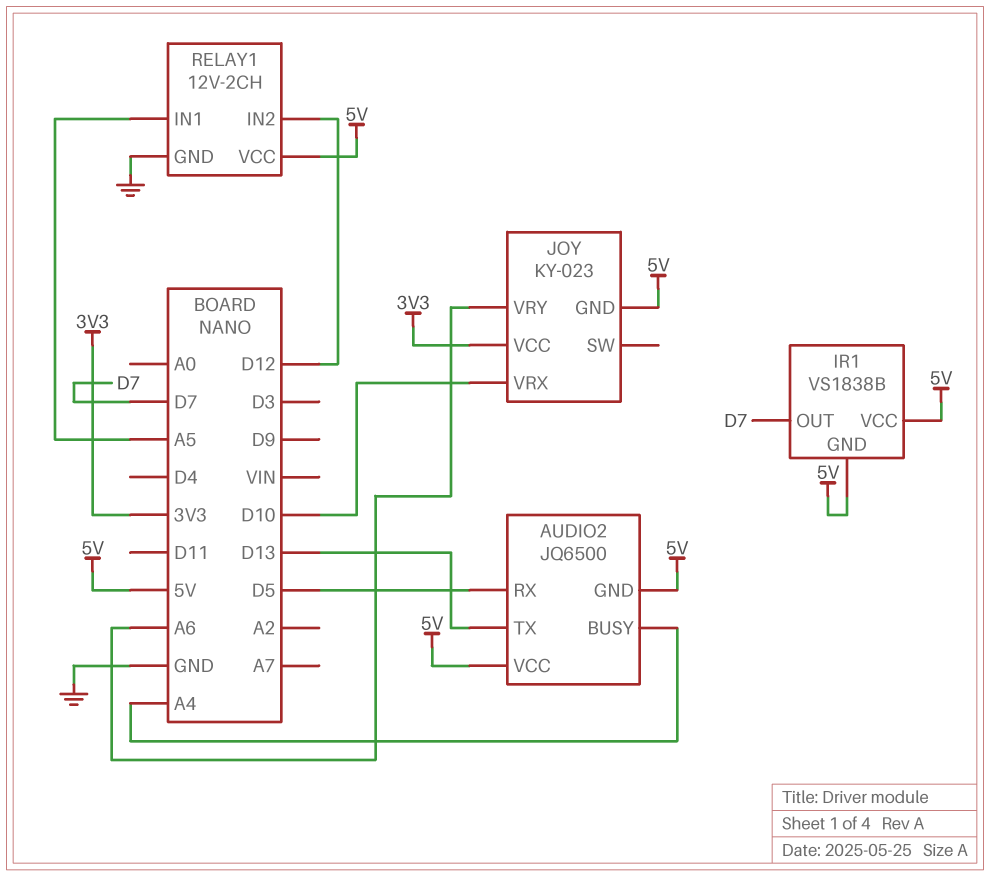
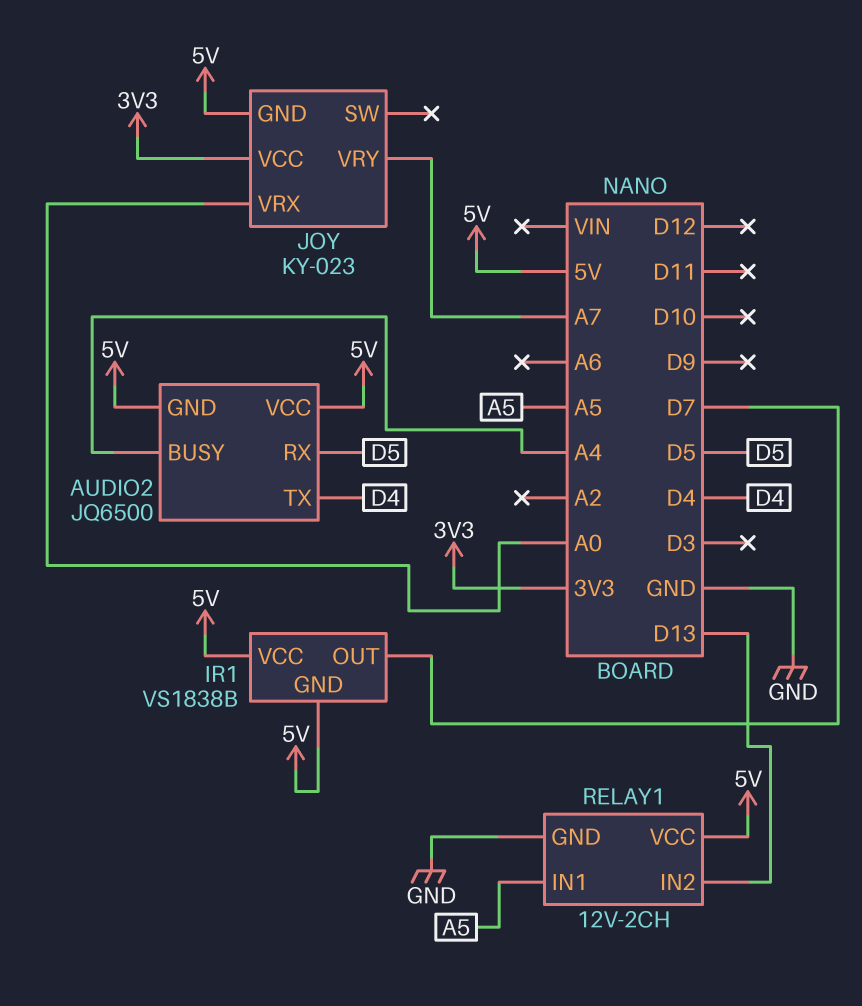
AUDIO2 pin TX: D13 -> D4
JOY pin VRX: D10 -> A0
JOY pin VRY: A6 -> A7
RELAY1 pin IN2: D12 -> D13

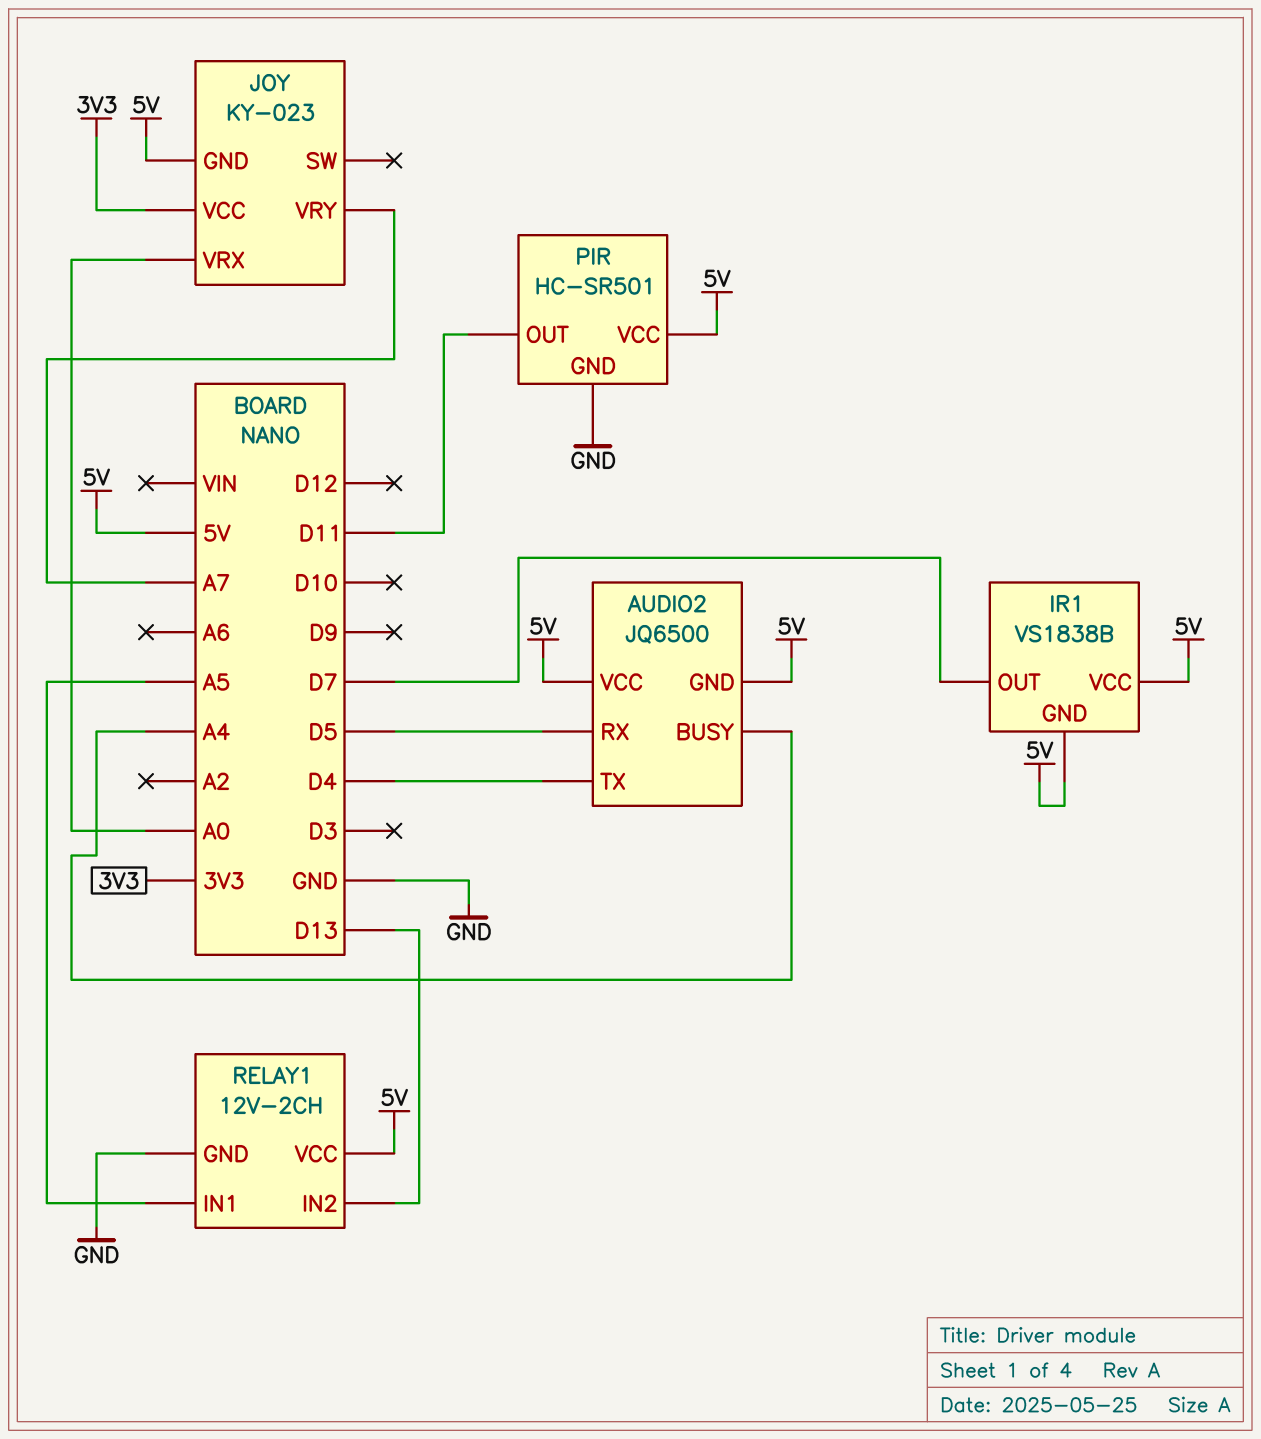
PIR: none -> HC-SR501
PIR pin GND: none -> GND
PIR pin OUT: none -> D11
PIR pin VCC: none -> 5V

